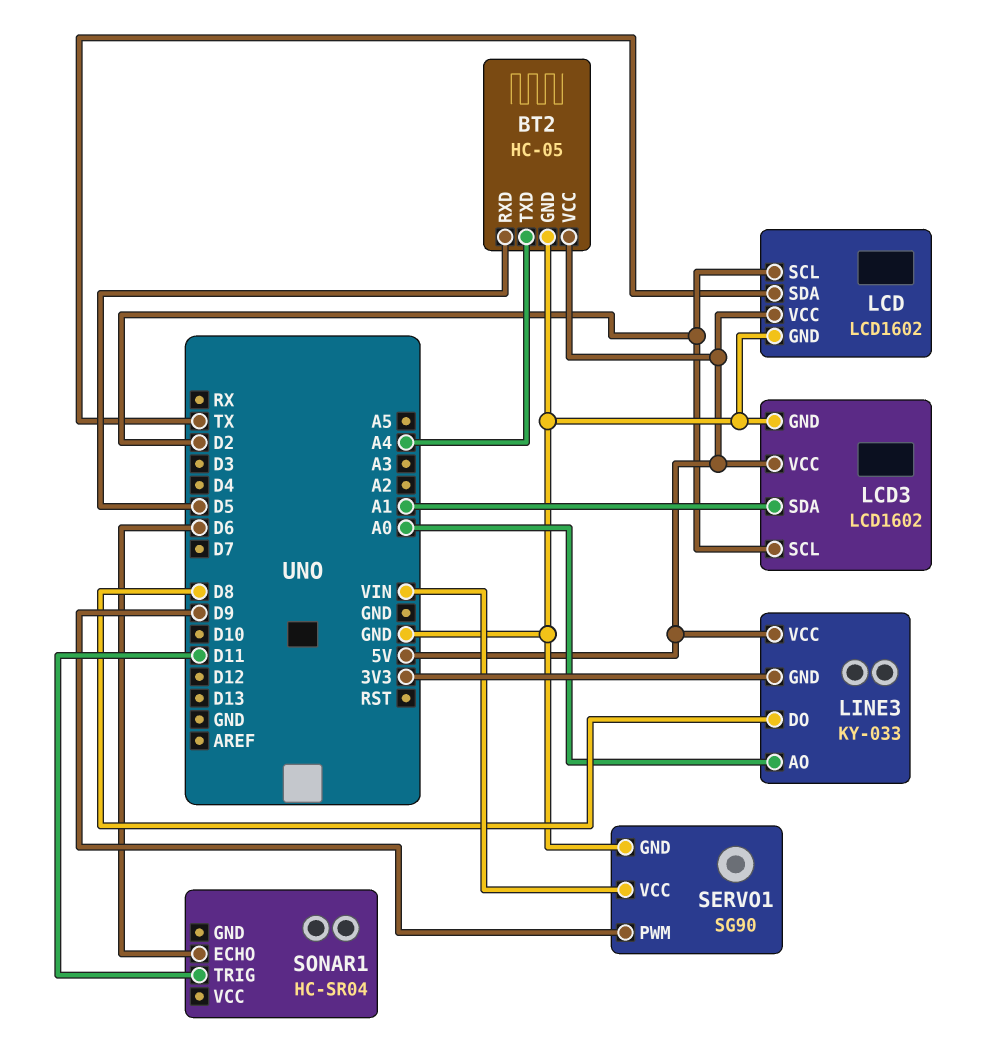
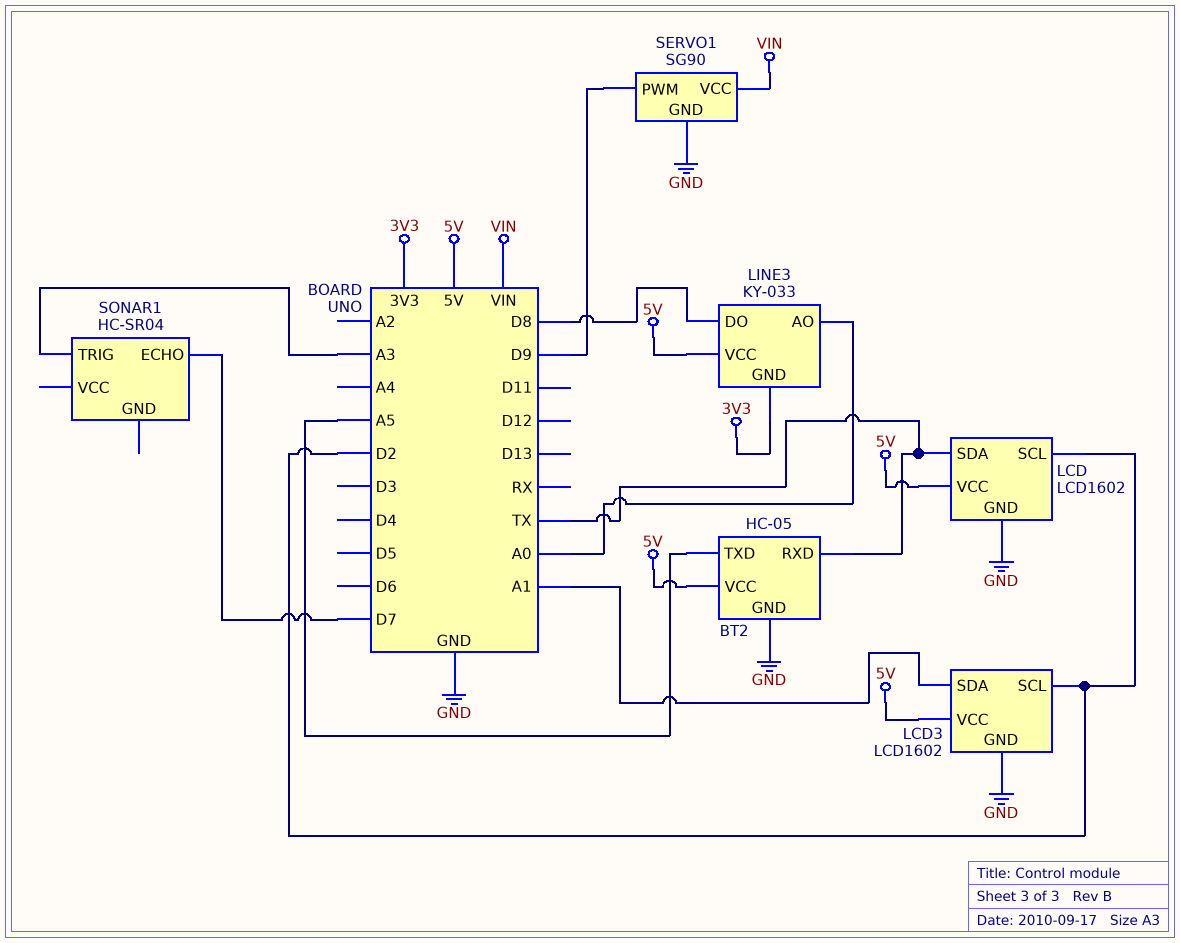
BT2 pin RXD: D5 -> TX
BT2 pin TXD: A4 -> A5
SONAR1 pin ECHO: D6 -> D7
SONAR1 pin TRIG: D11 -> A3

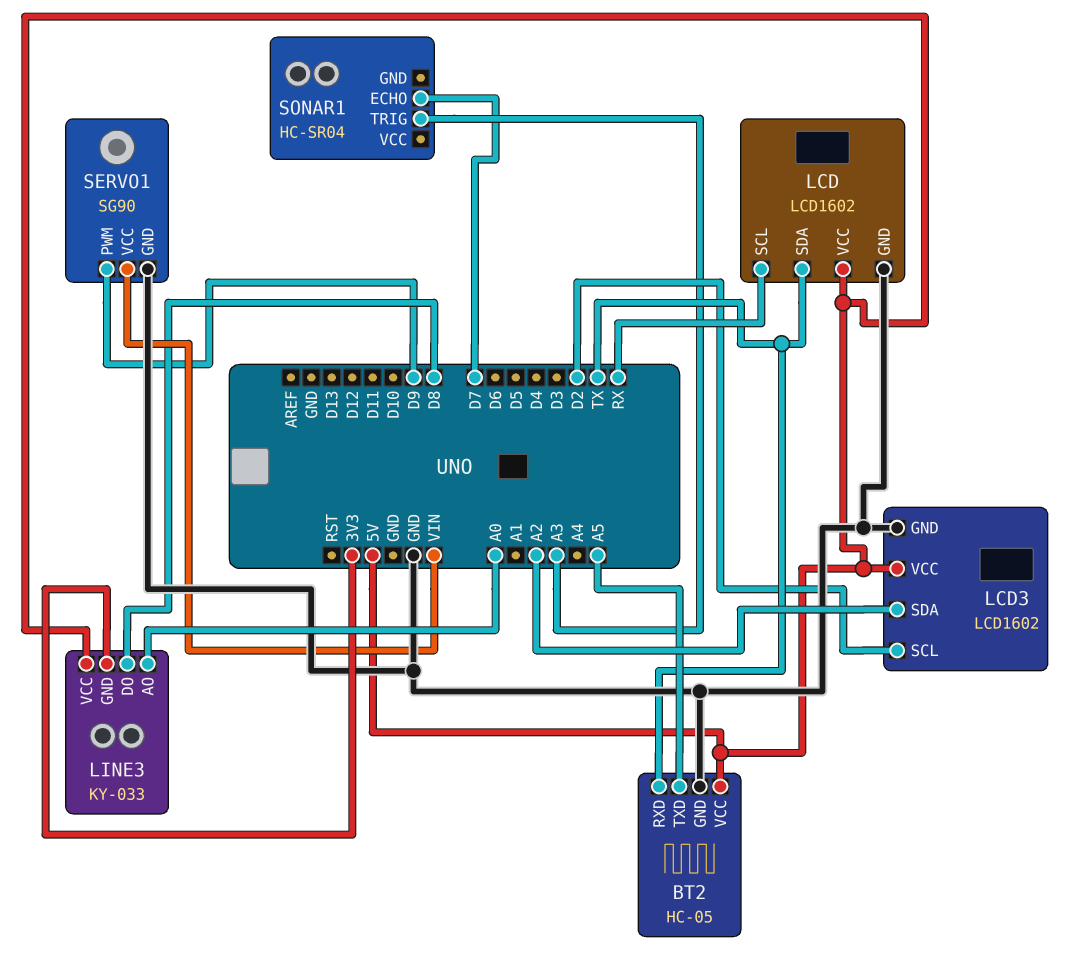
LCD pin SCL: D2 -> RX
LCD3 pin SDA: A1 -> A2

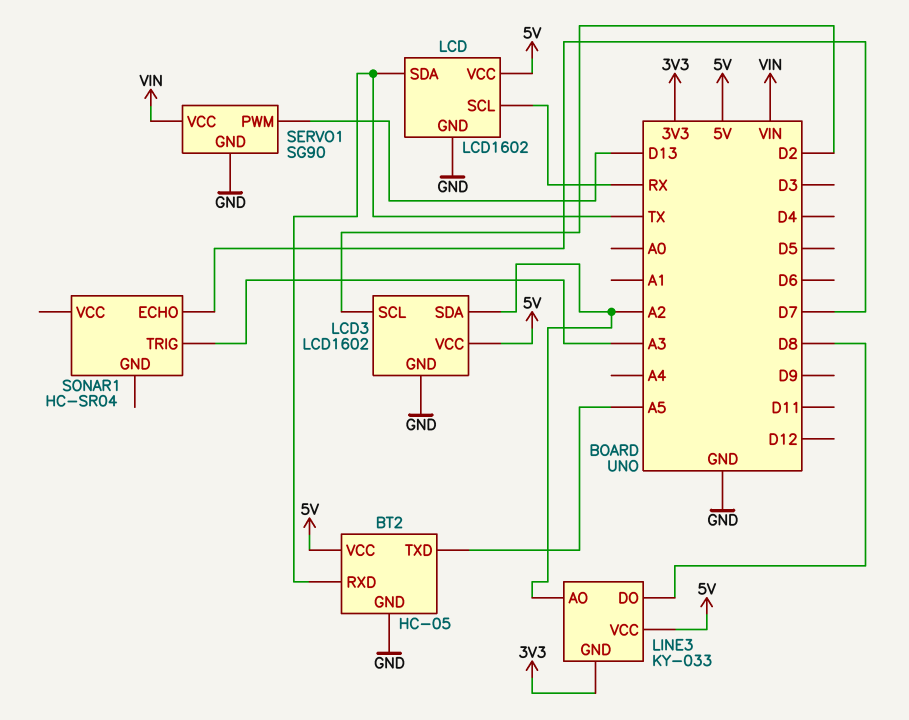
LINE3 pin AO: A0 -> A2
SERVO1 pin PWM: D9 -> D13

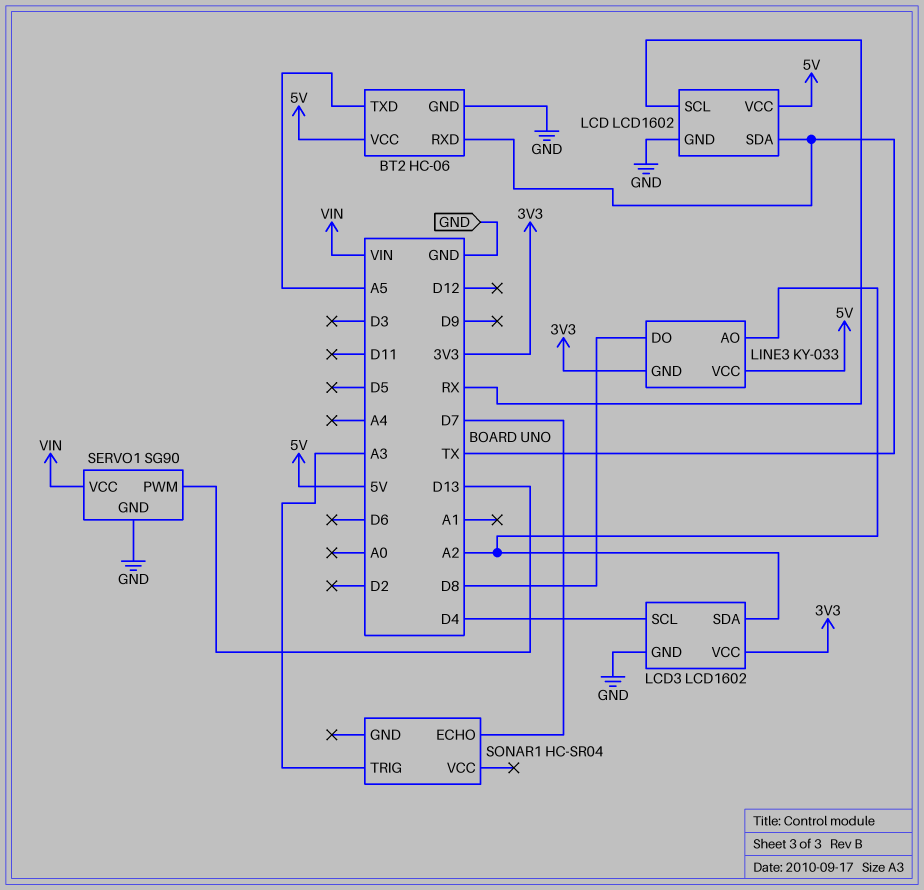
BT2: HC-05 -> HC-06
LCD3 pin SCL: D2 -> D4
LCD3 pin VCC: 5V -> 3V3

